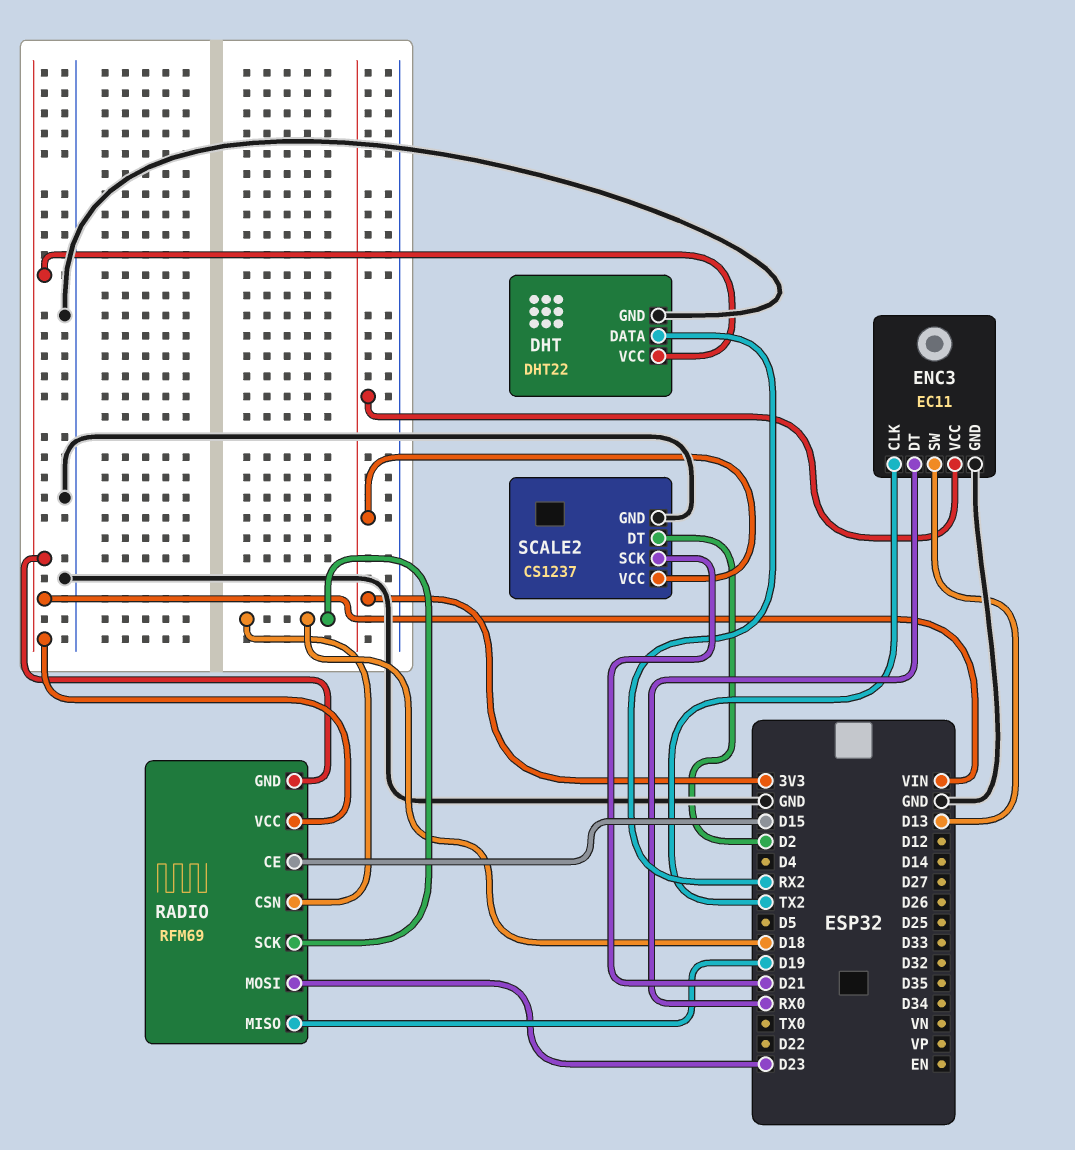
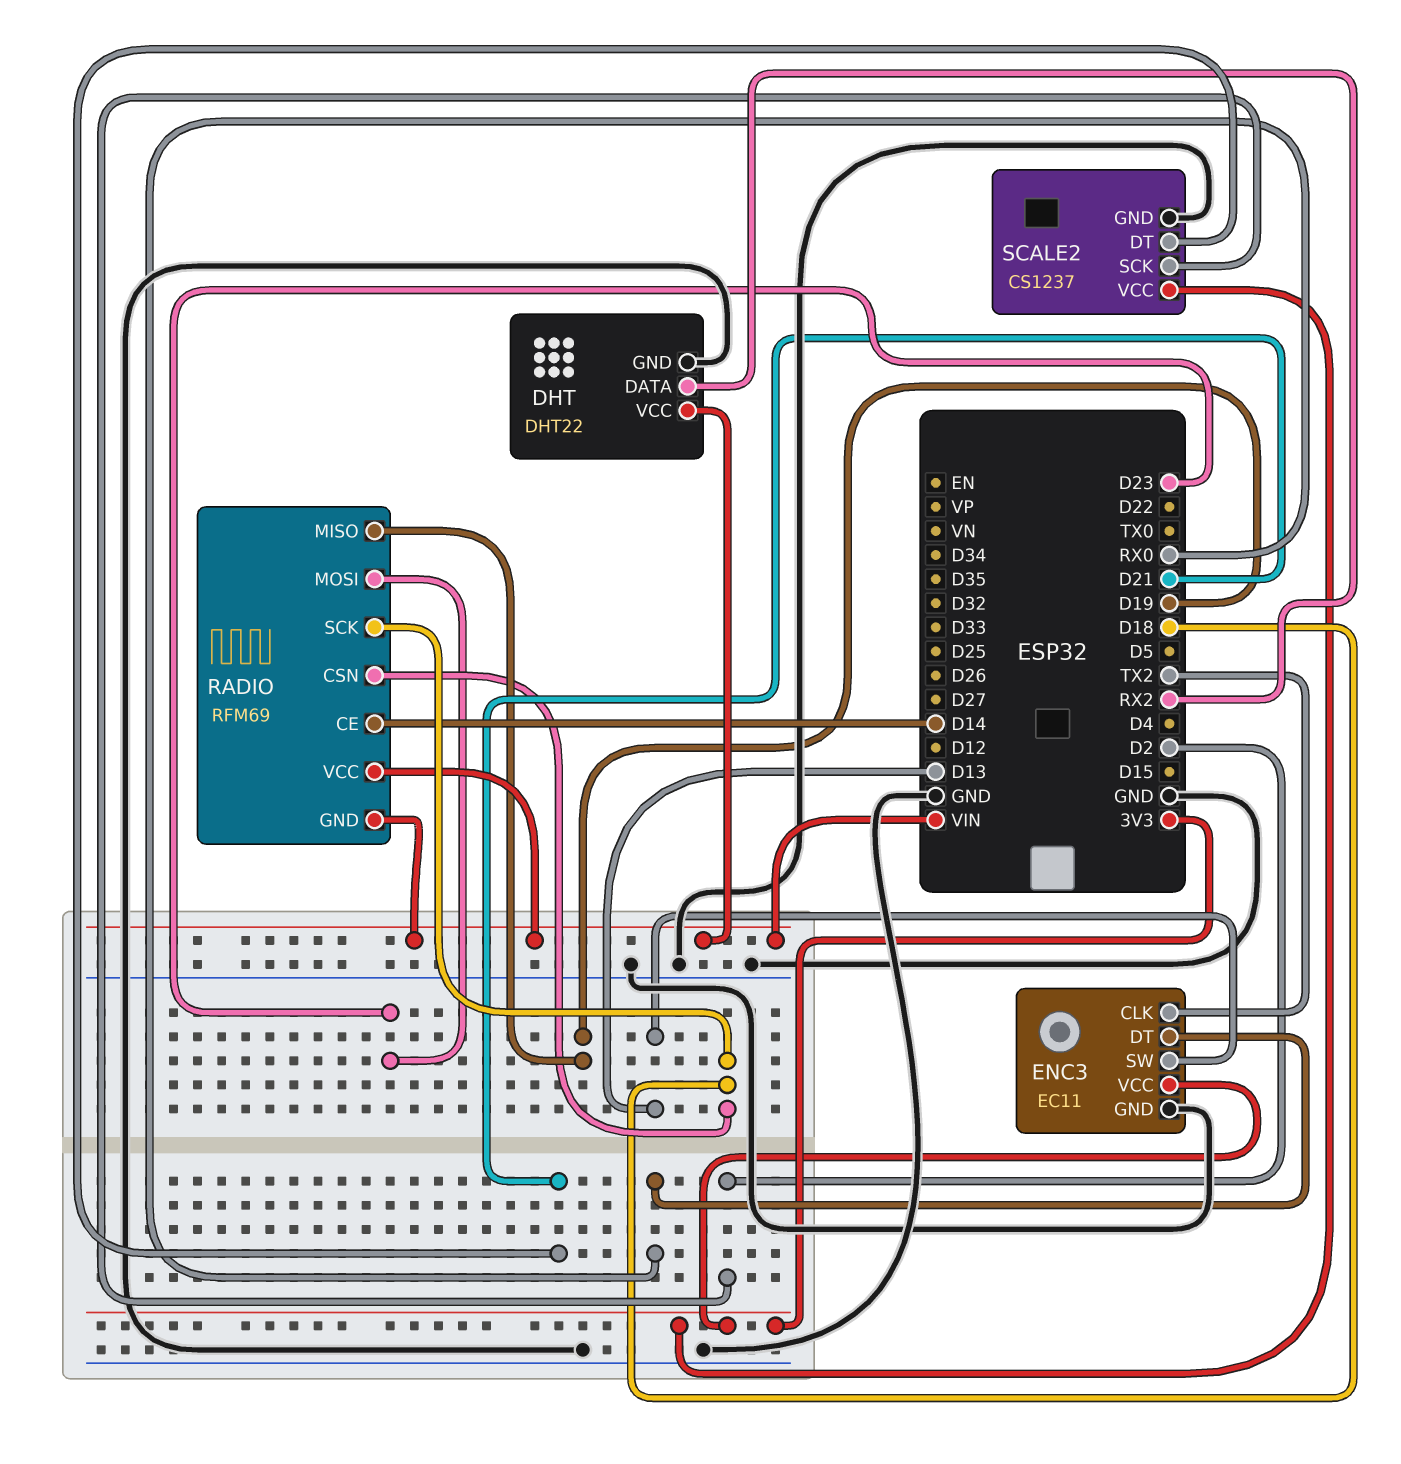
RADIO pin CE: D15 -> D14
SCALE2 pin DT: D2 -> D21
SCALE2 pin SCK: D21 -> D2

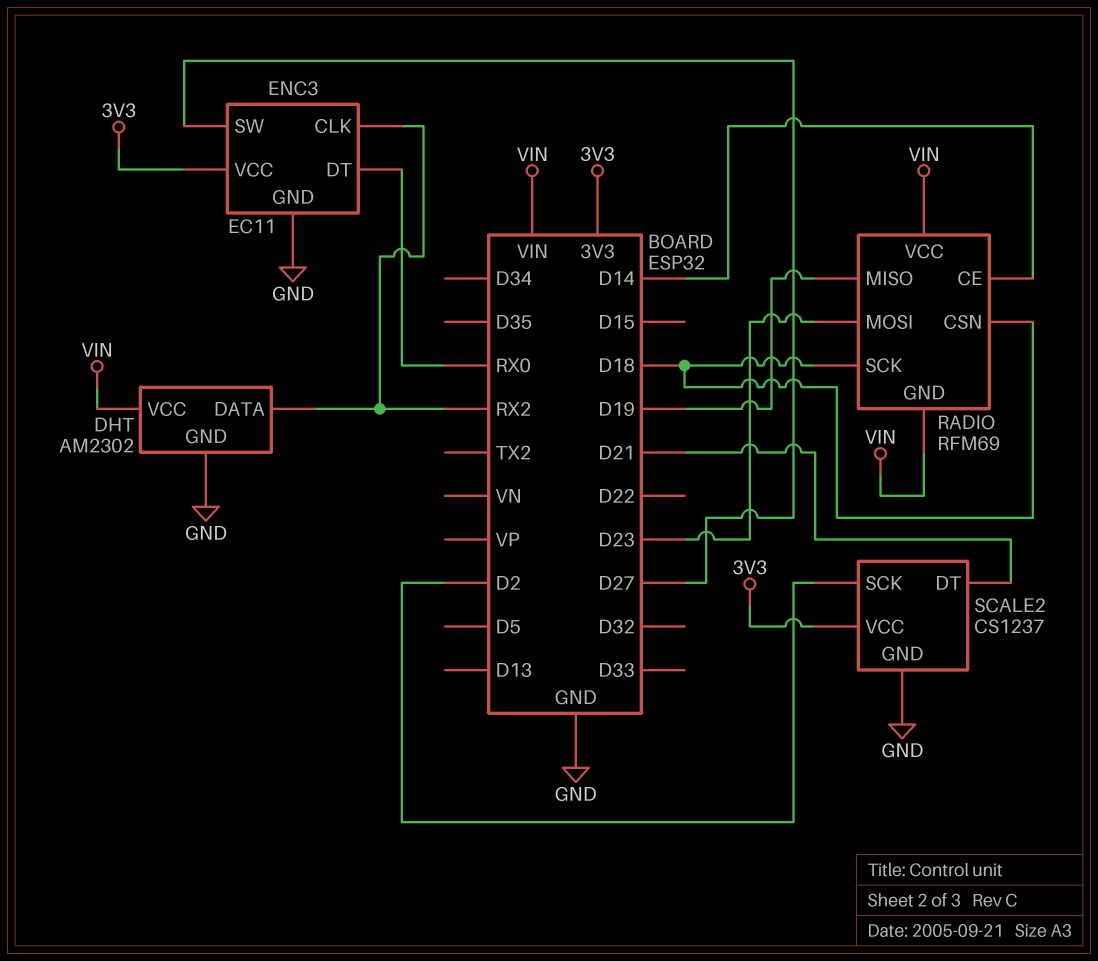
DHT: DHT22 -> AM2302
ENC3 pin CLK: TX2 -> RX2
ENC3 pin SW: D13 -> D27

